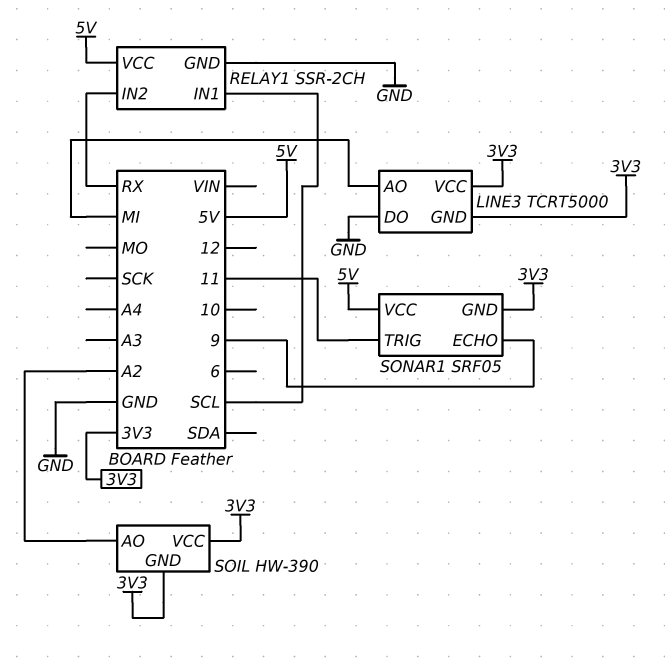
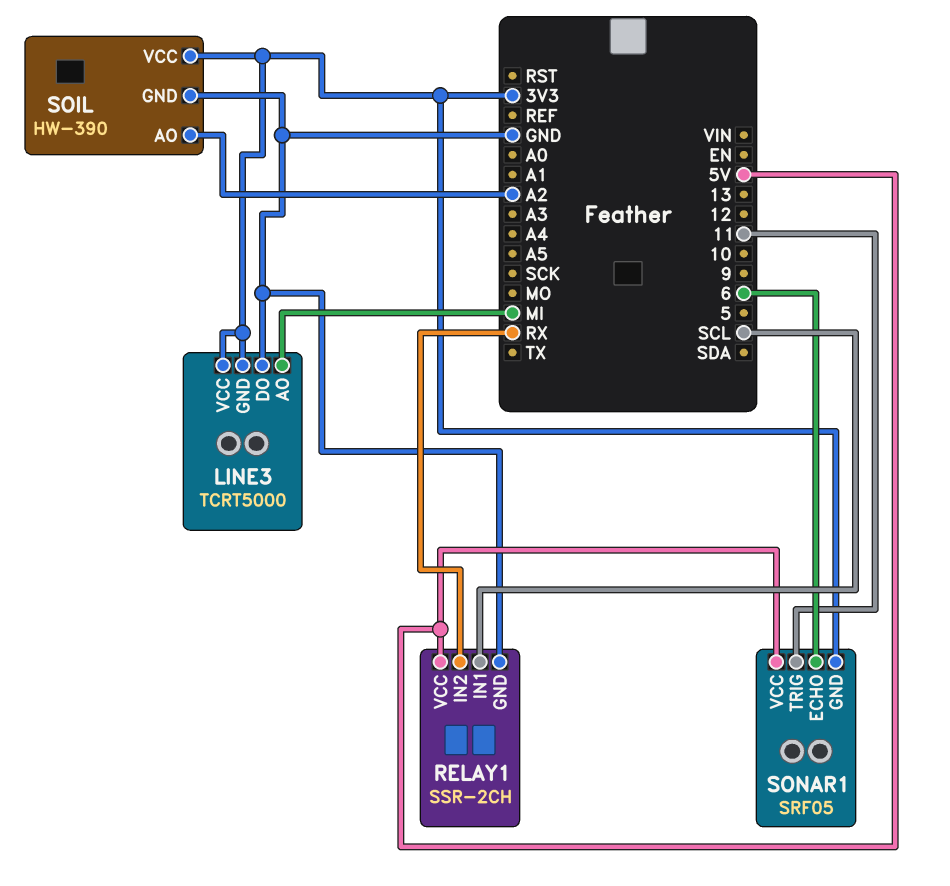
SOIL pin GND: 3V3 -> GND
SONAR1 pin ECHO: 9 -> 6

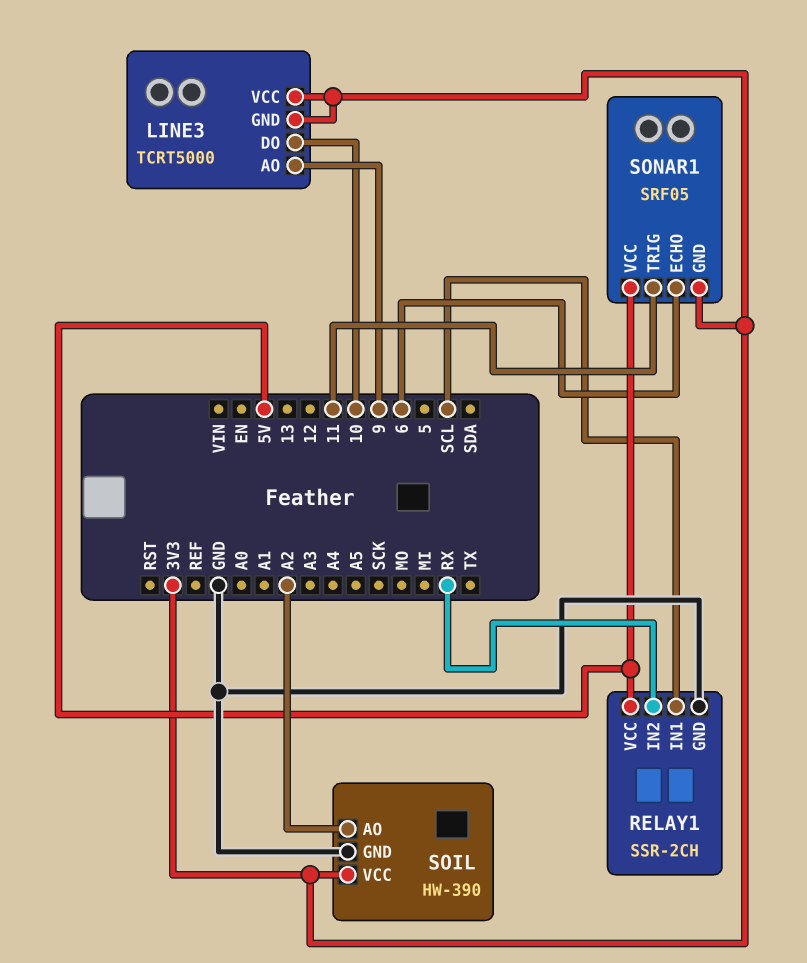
LINE3 pin AO: MI -> 9
LINE3 pin DO: GND -> 10

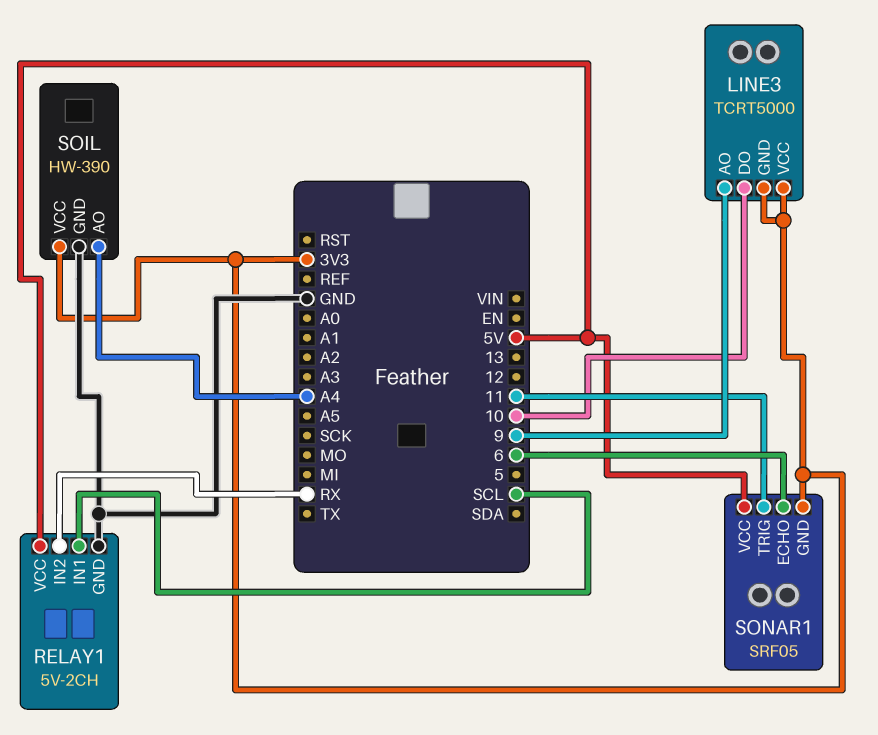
RELAY1: SSR-2CH -> 5V-2CH
SOIL pin AO: A2 -> A4

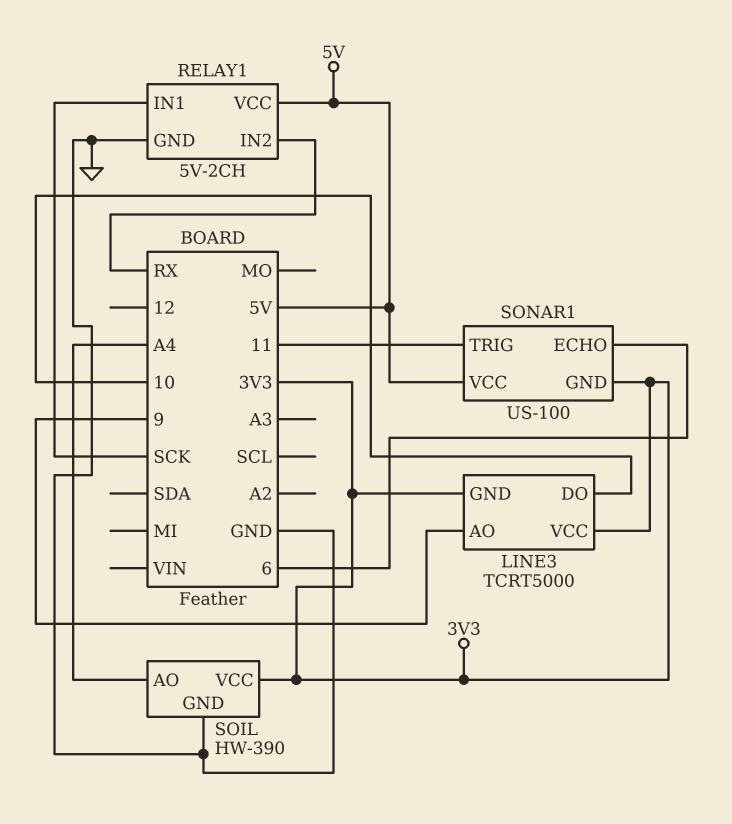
RELAY1 pin IN1: SCL -> SCK
SONAR1: SRF05 -> US-100

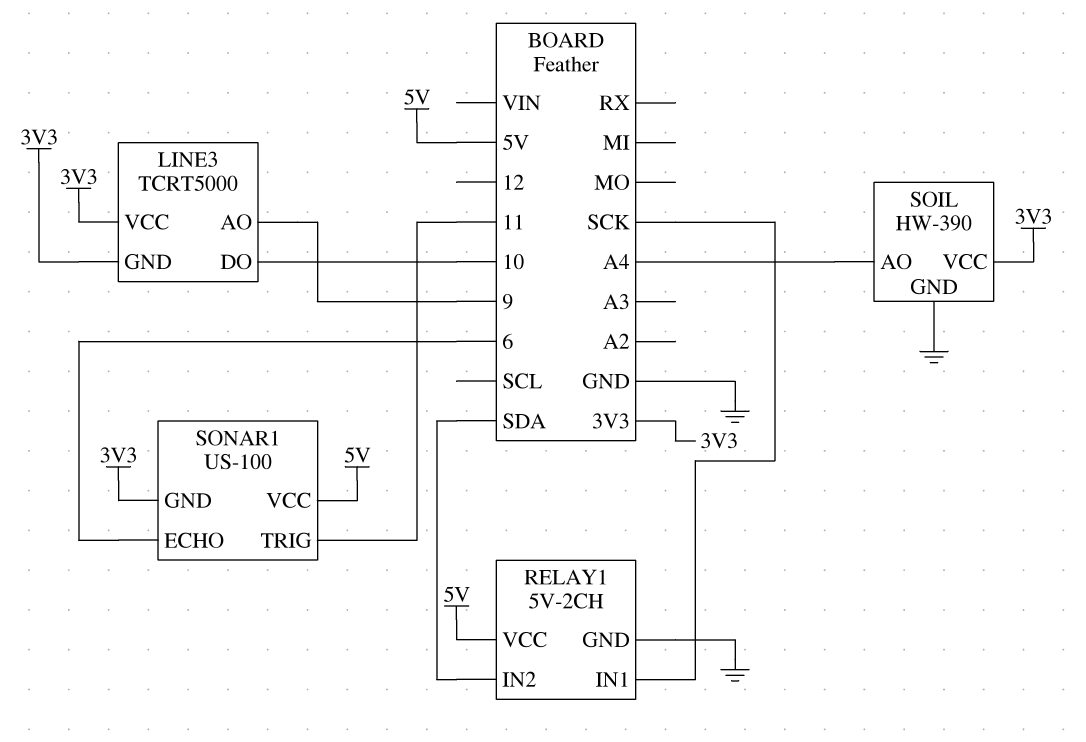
RELAY1 pin IN2: RX -> SDA

